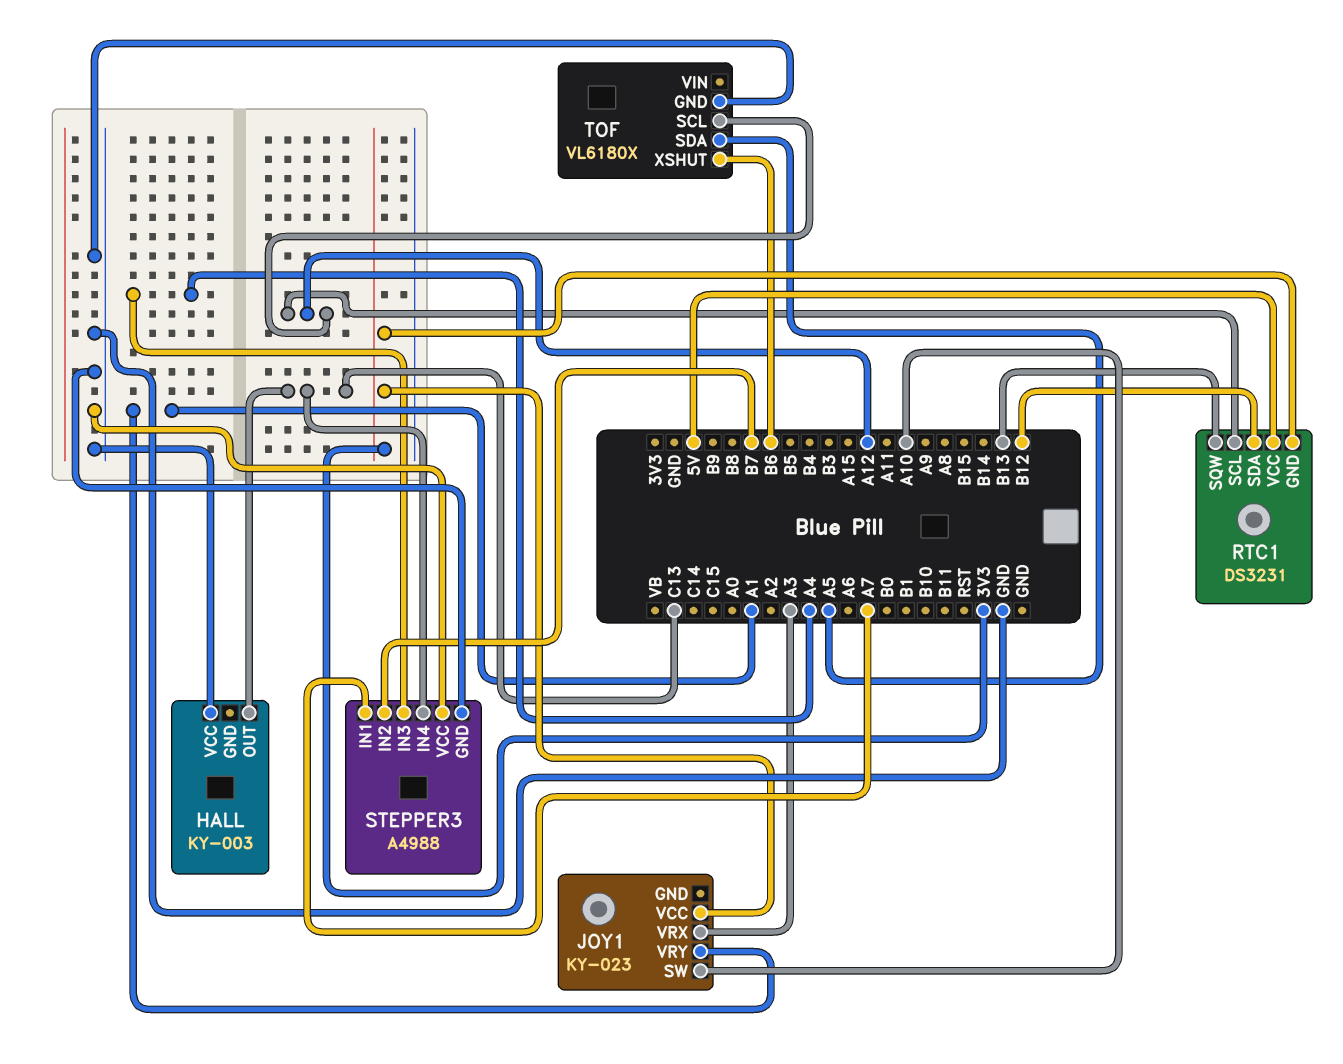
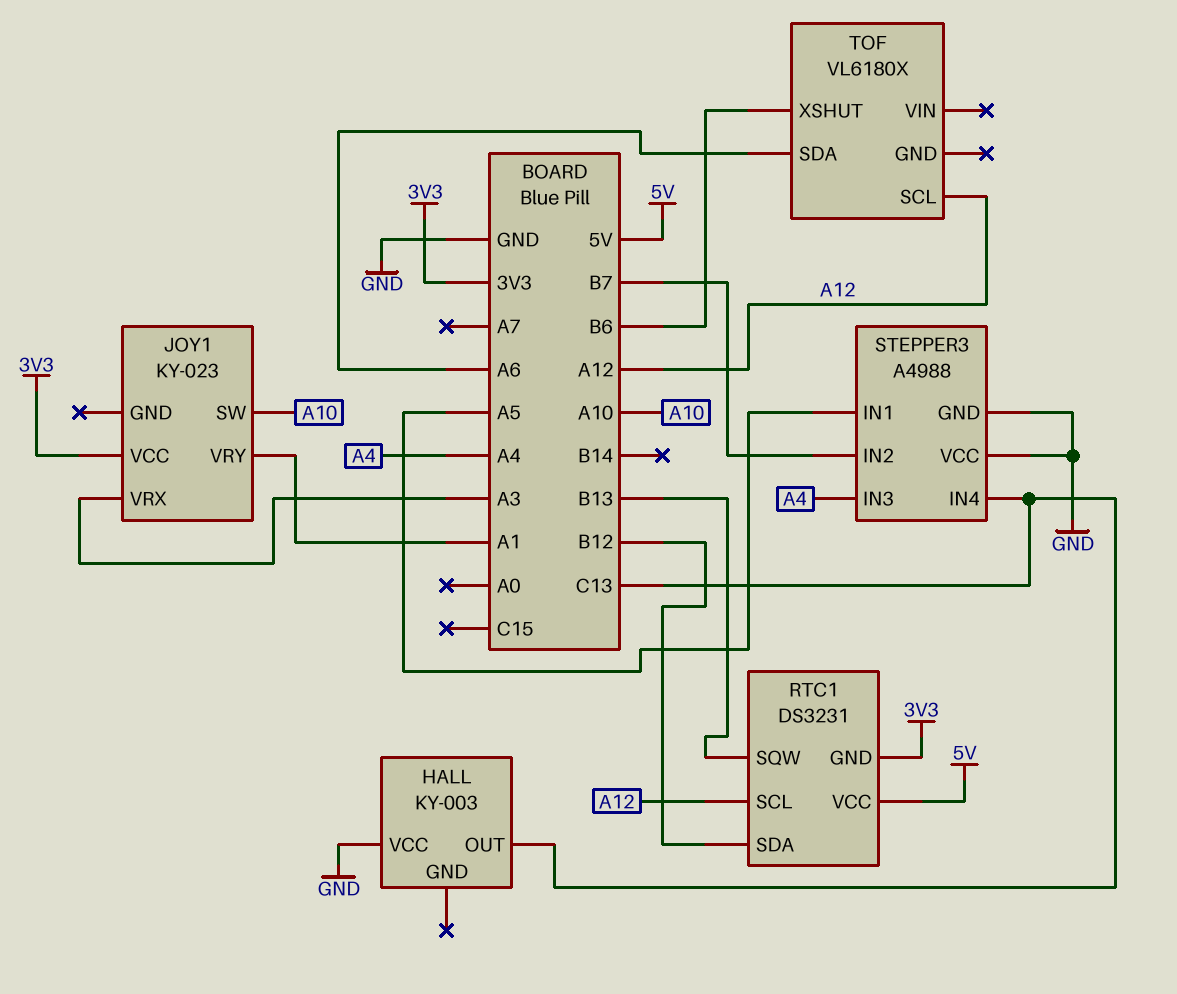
STEPPER3 pin IN1: A7 -> A5
TOF pin GND: GND -> none
TOF pin SDA: A5 -> A6

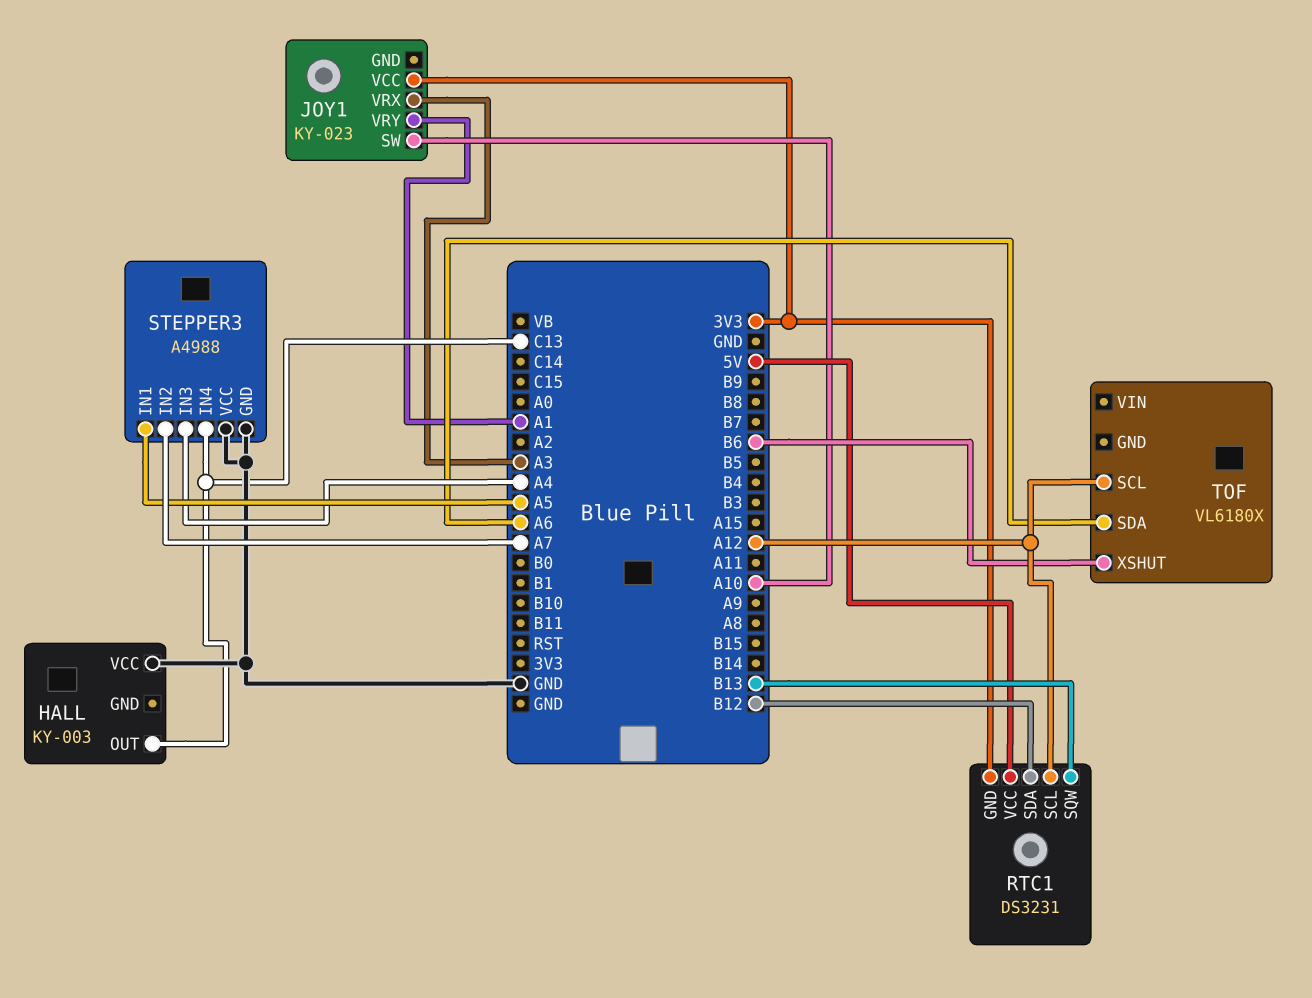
STEPPER3 pin IN2: B7 -> A7

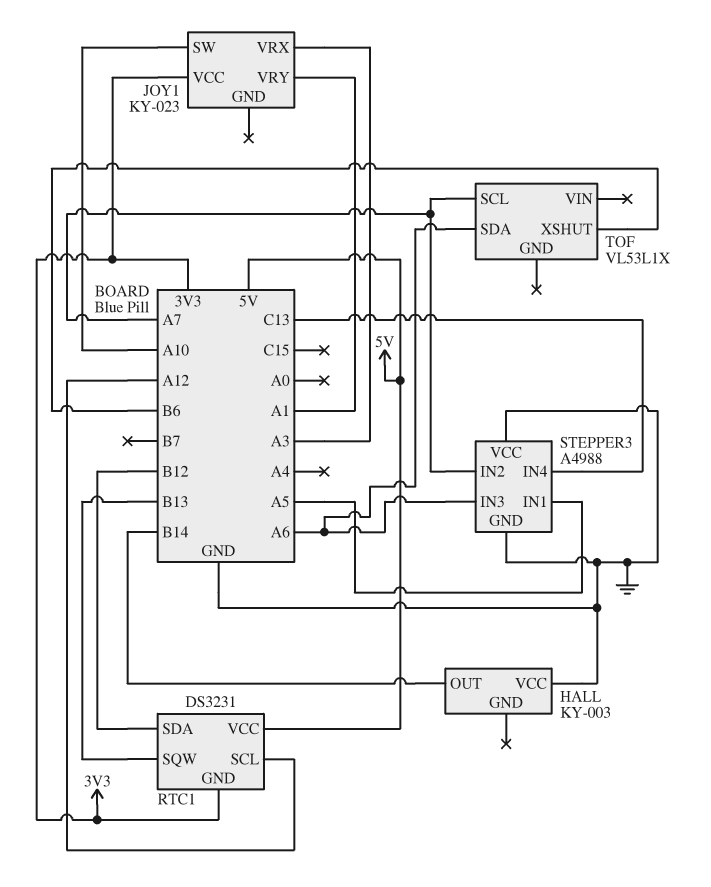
HALL pin OUT: C13 -> B14
STEPPER3 pin IN3: A4 -> A6
TOF: VL6180X -> VL53L1X
TOF pin SCL: A12 -> A7

